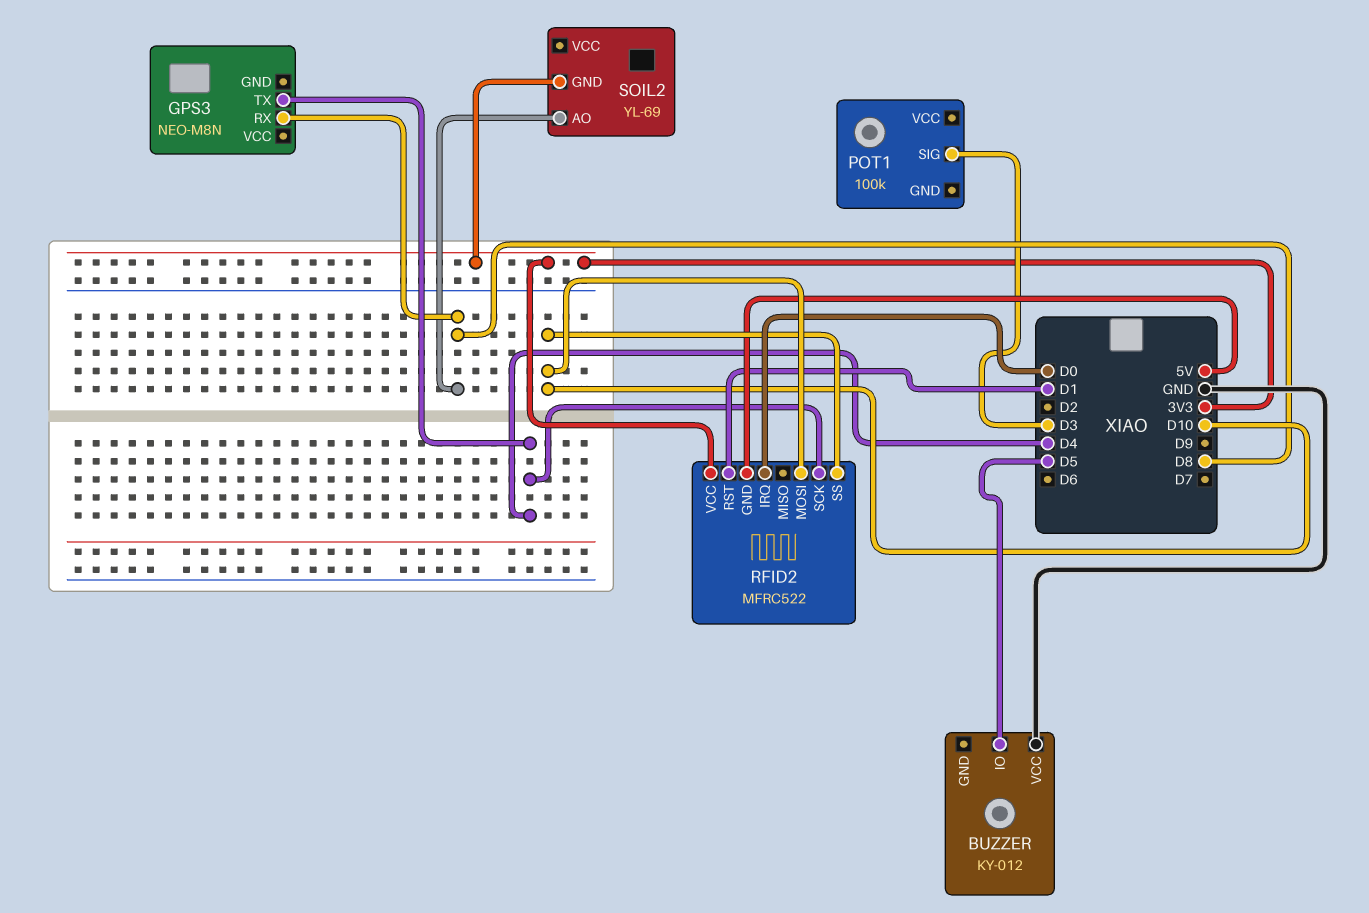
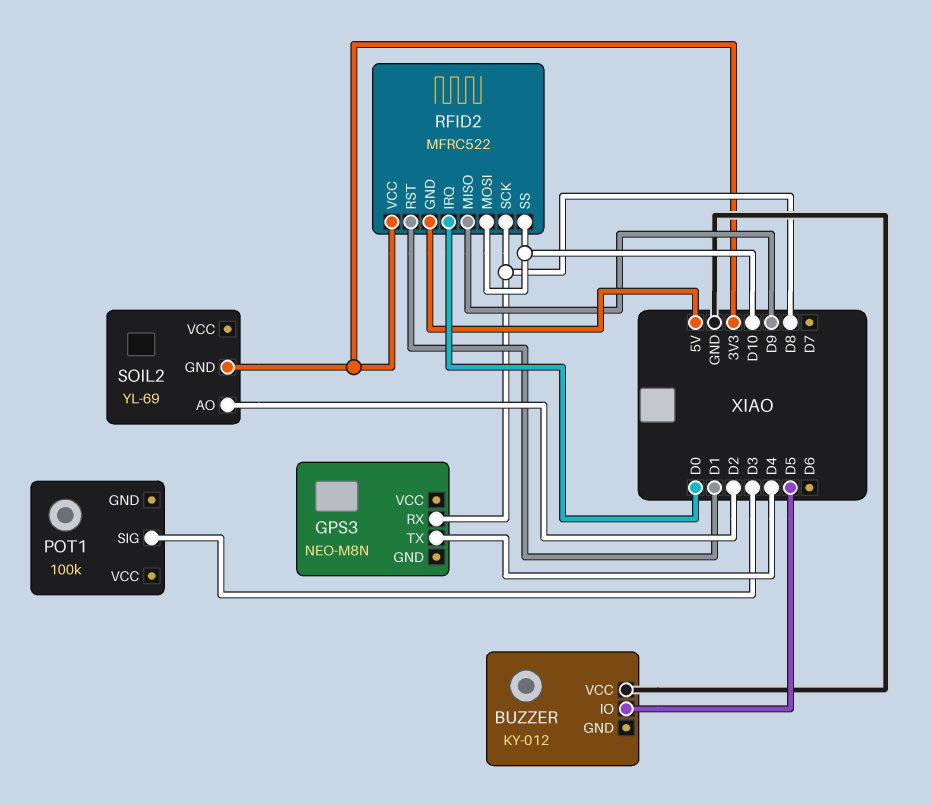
RFID2 pin MISO: none -> D9
RFID2 pin SCK: D4 -> D8
SOIL2 pin AO: D8 -> D2

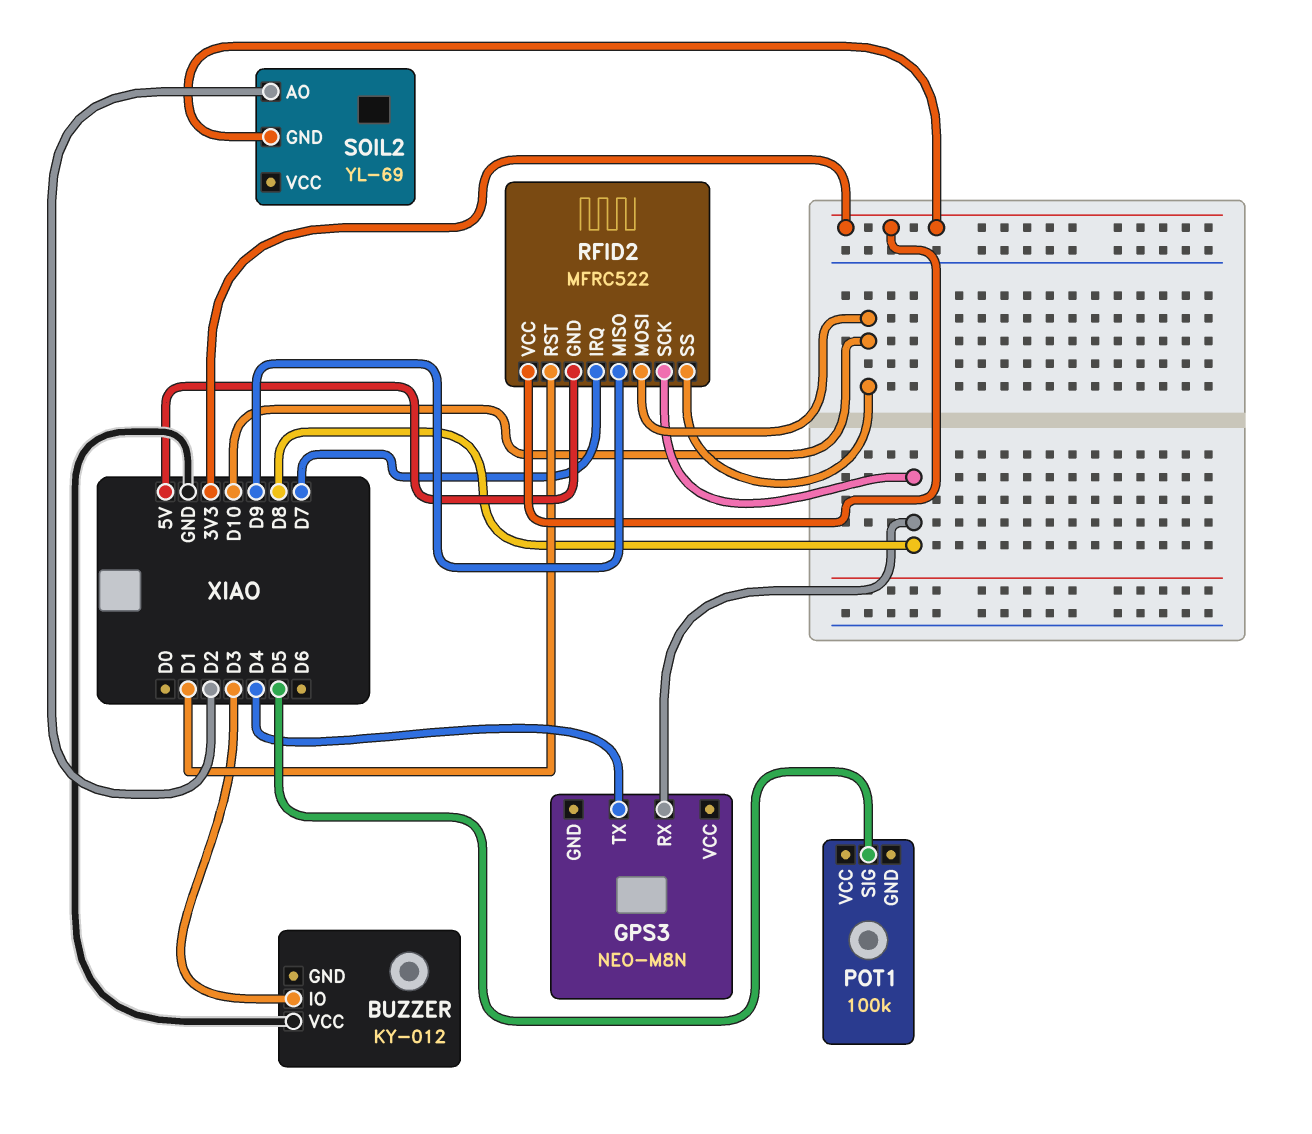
BUZZER pin IO: D5 -> D3
POT1 pin SIG: D3 -> D5
RFID2 pin IRQ: D0 -> D7

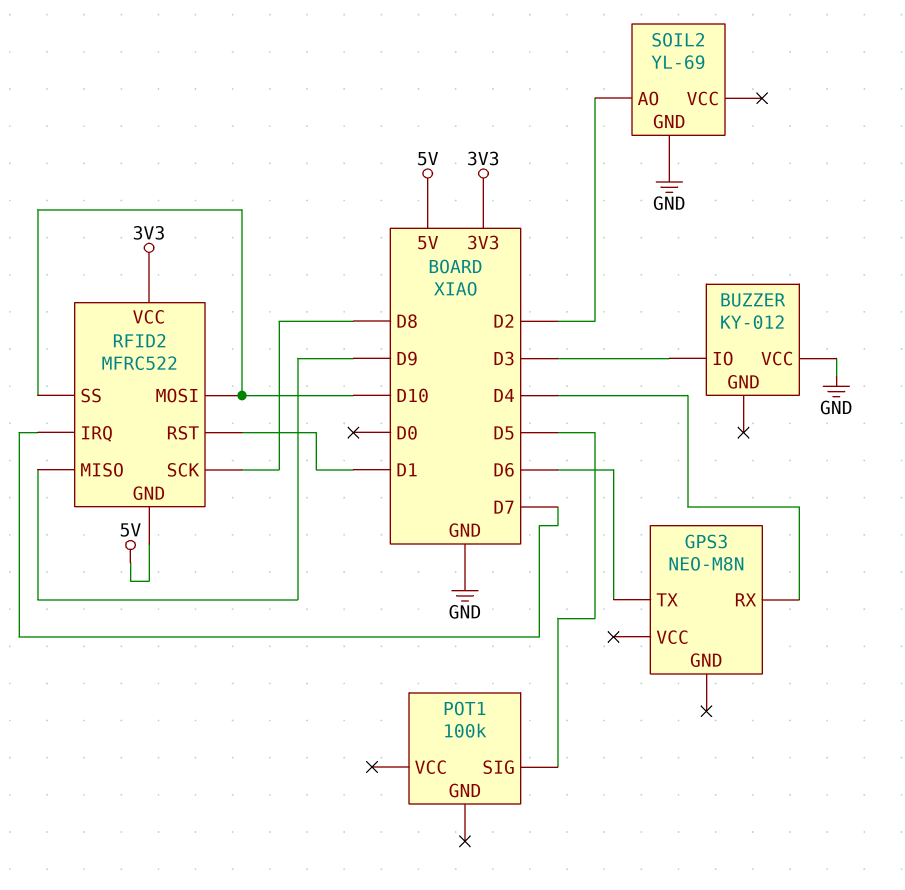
GPS3 pin RX: D8 -> D4
GPS3 pin TX: D4 -> D6
SOIL2 pin GND: 3V3 -> GND

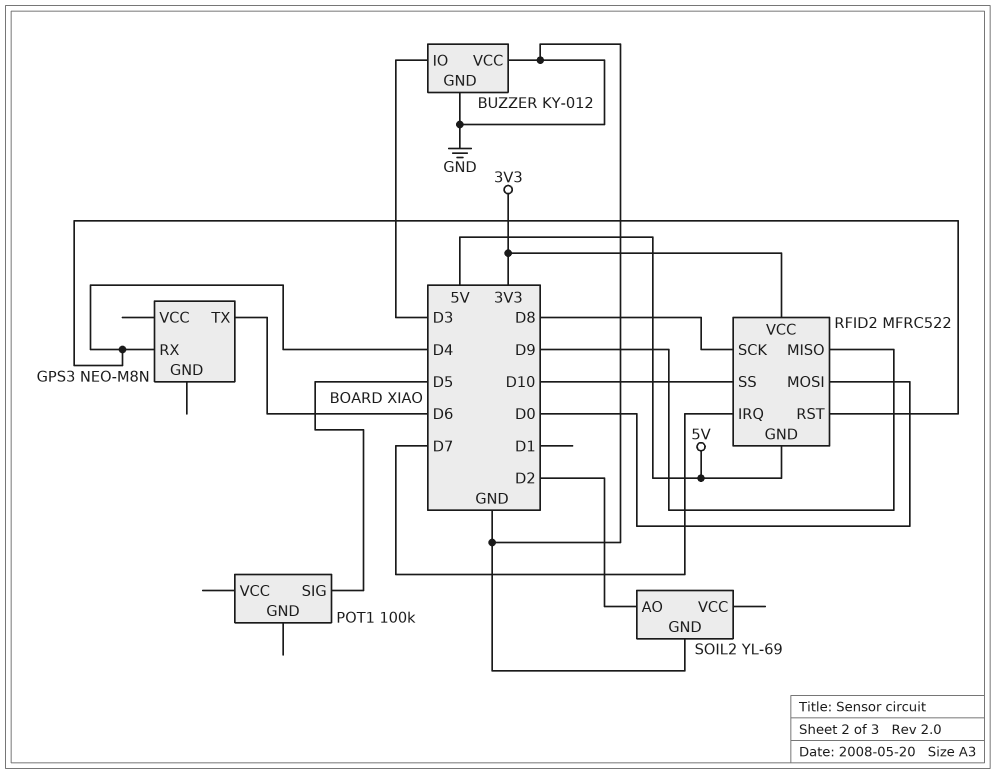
BUZZER pin GND: none -> GND
RFID2 pin MOSI: D10 -> D0
RFID2 pin RST: D1 -> D4

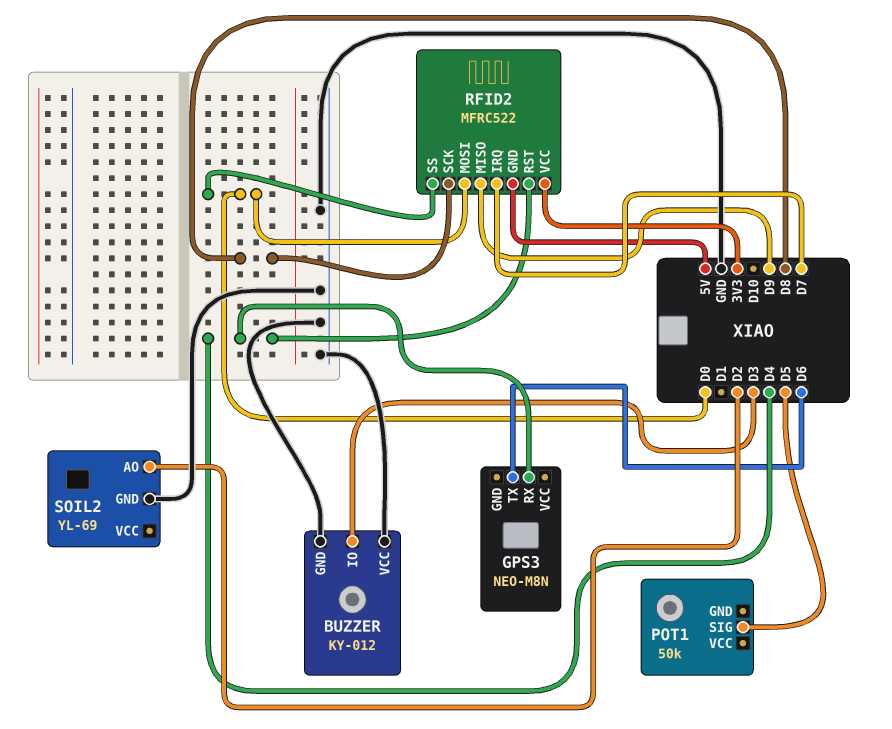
POT1: 100k -> 50k
RFID2 pin SS: D10 -> D0

